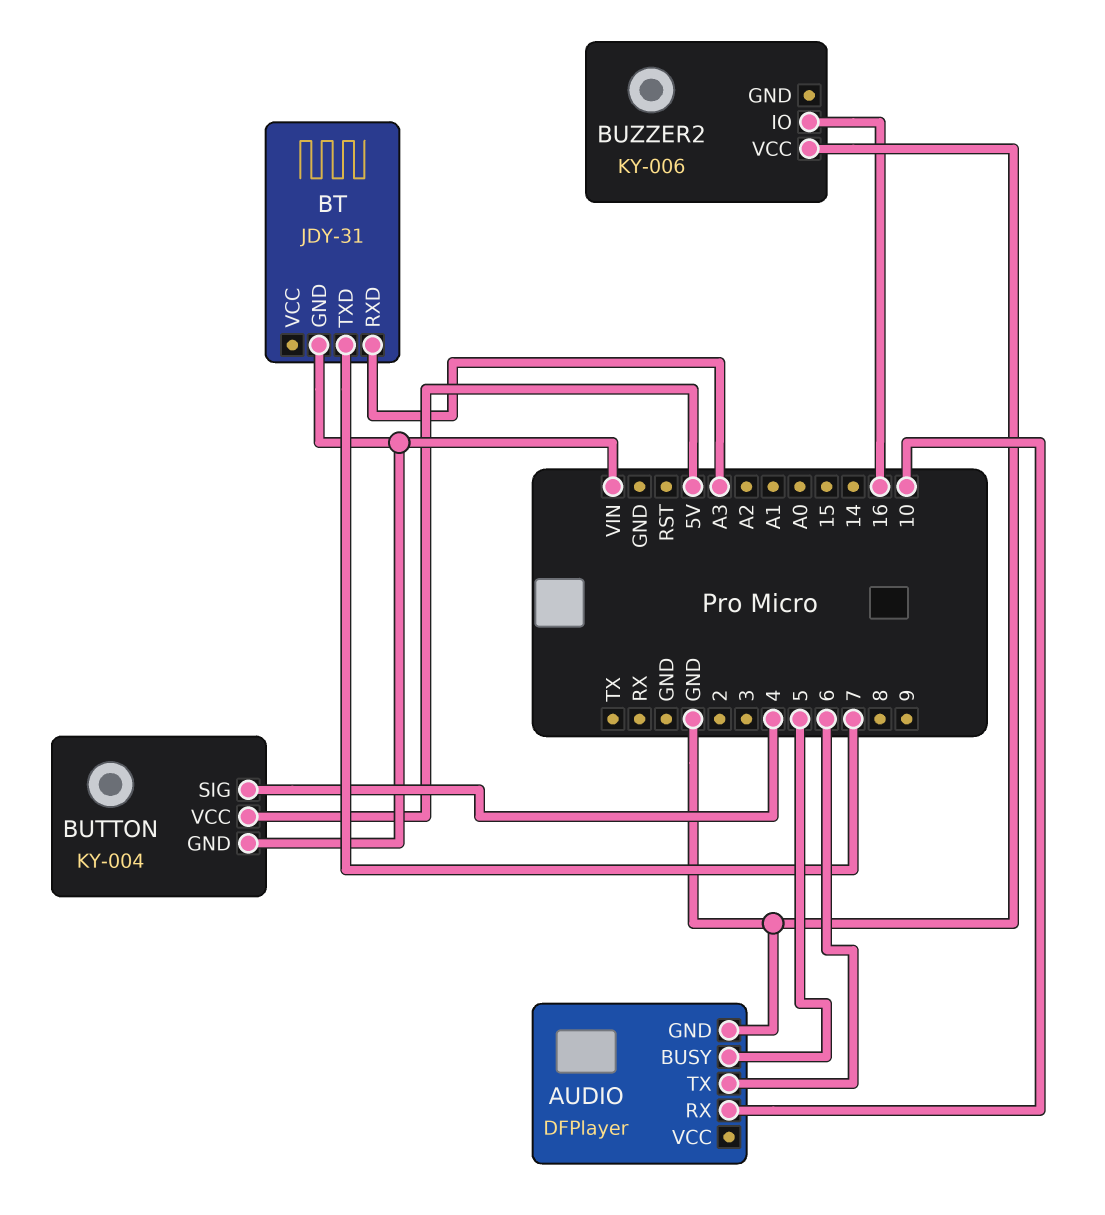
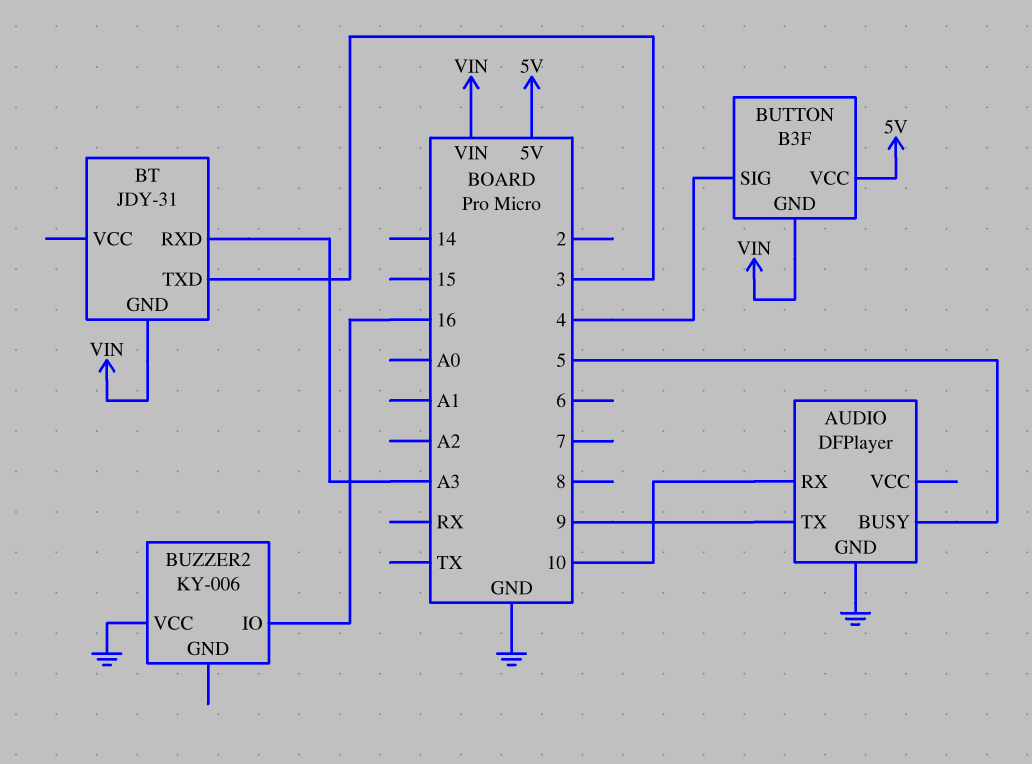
AUDIO pin TX: 6 -> 9
BT pin TXD: 7 -> 3
BUTTON: KY-004 -> B3F

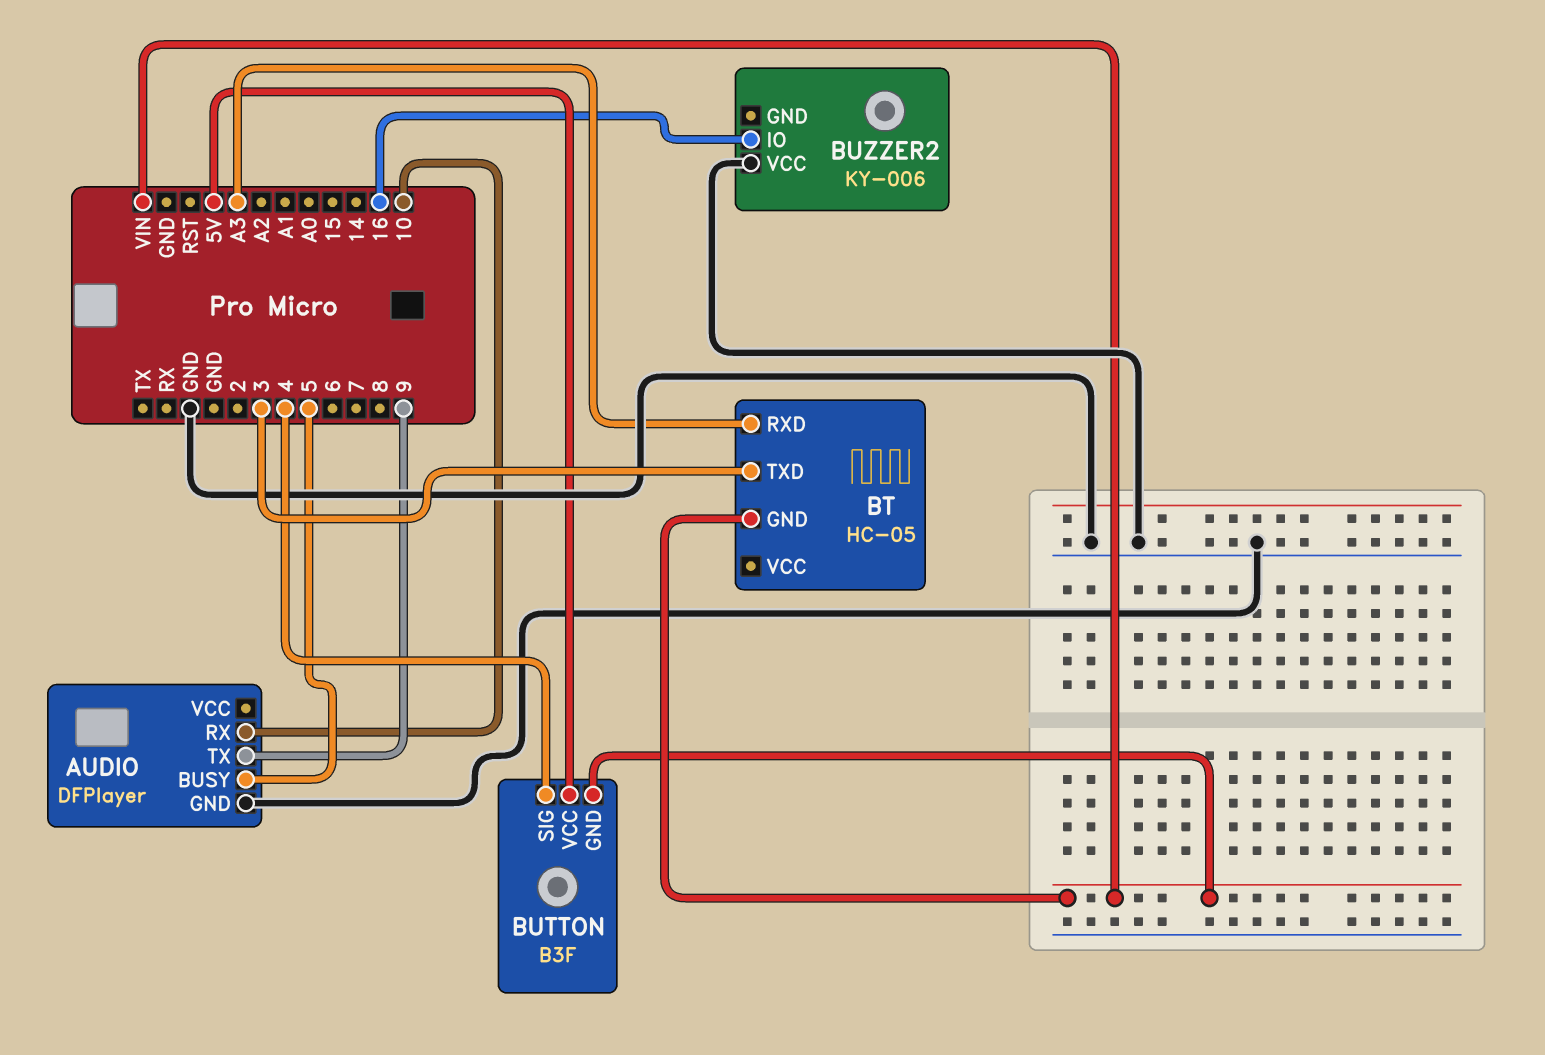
BT: JDY-31 -> HC-05

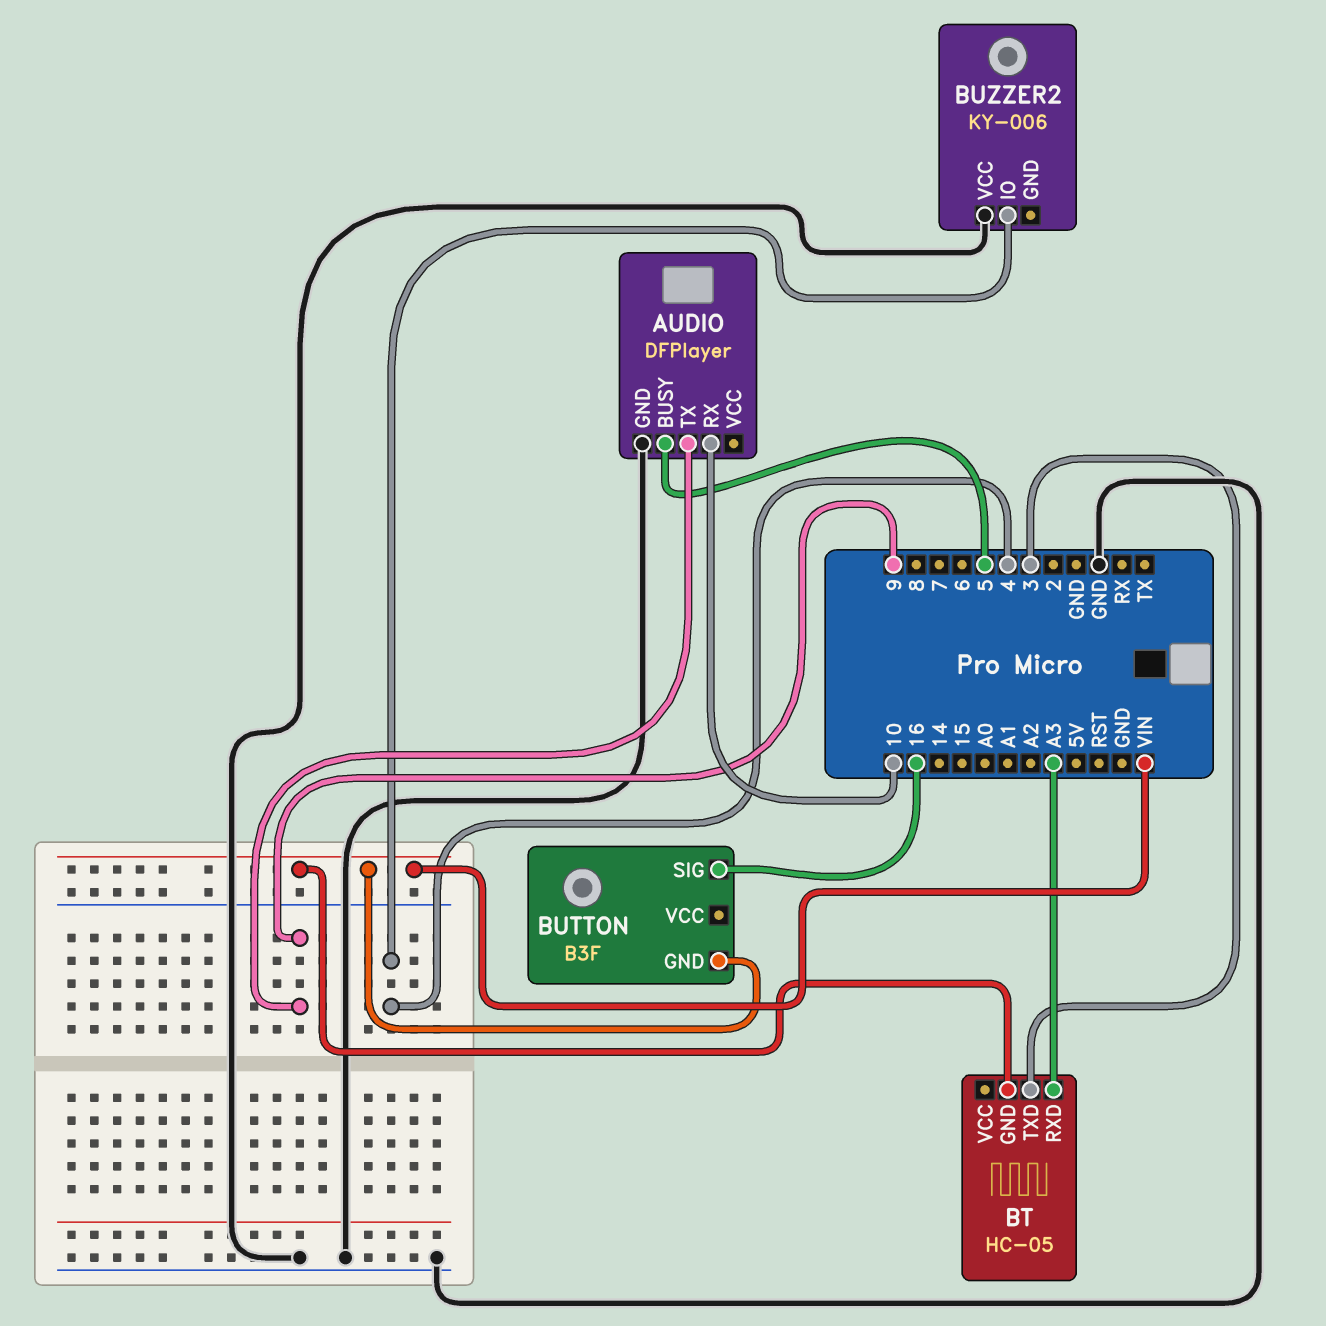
BUTTON pin SIG: 4 -> 16
BUTTON pin VCC: 5V -> none
BUZZER2 pin IO: 16 -> 4

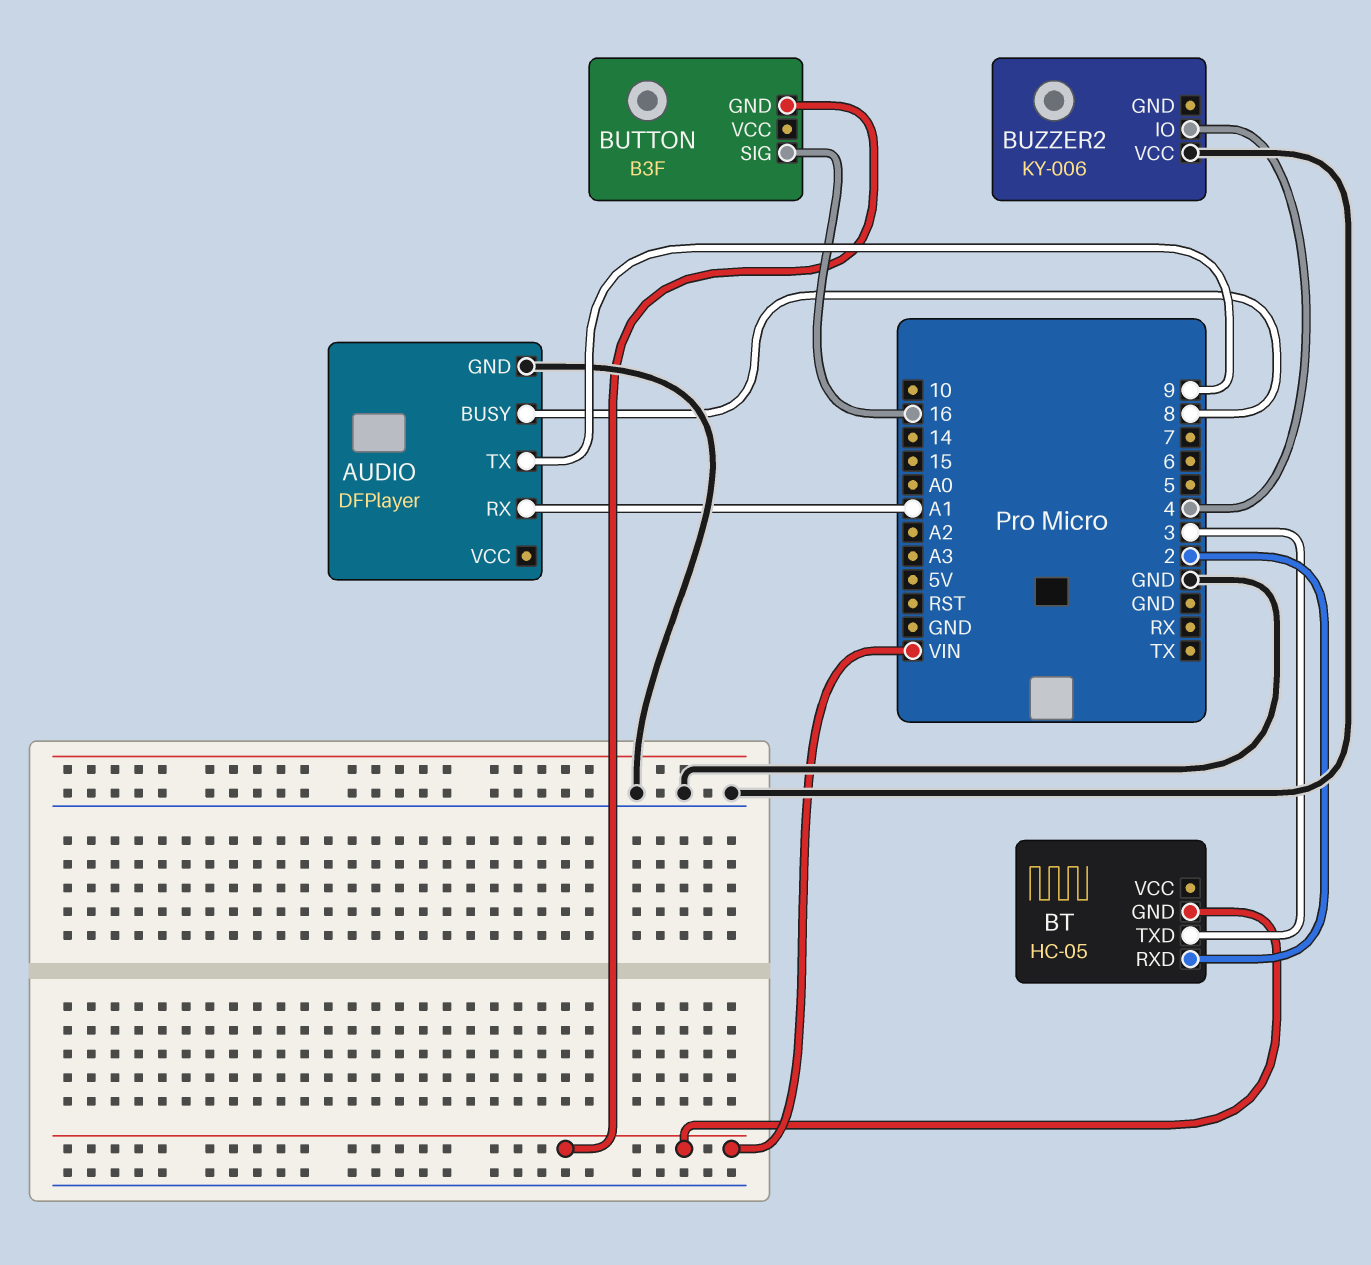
AUDIO pin BUSY: 5 -> 8
AUDIO pin RX: 10 -> A1
BT pin RXD: A3 -> 2

